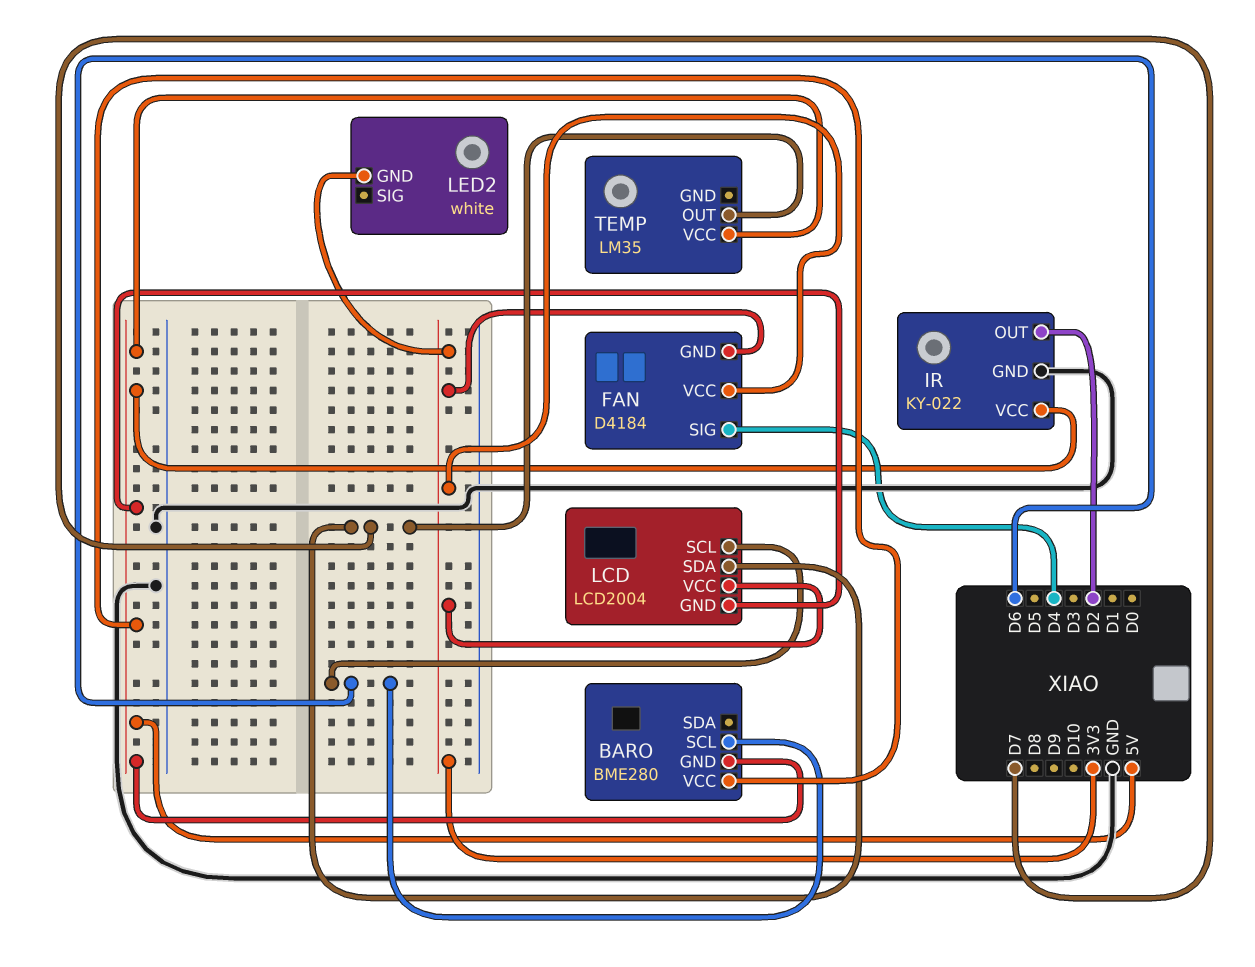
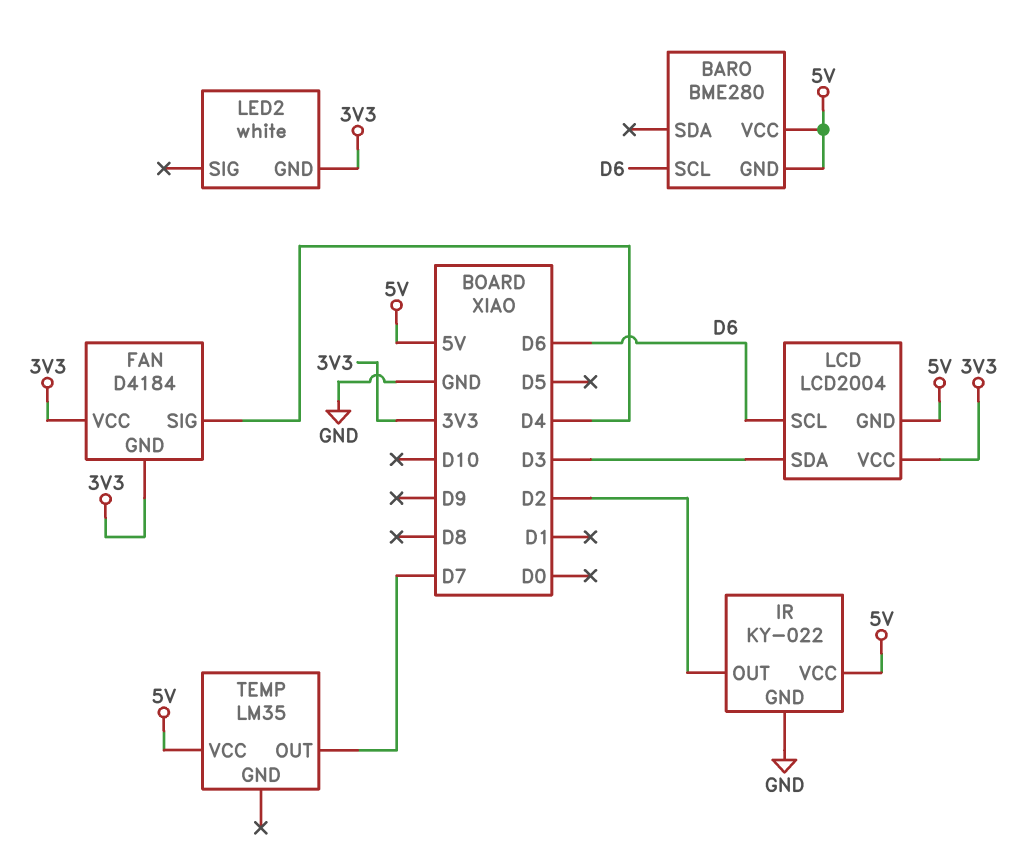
LCD pin SDA: D7 -> D3

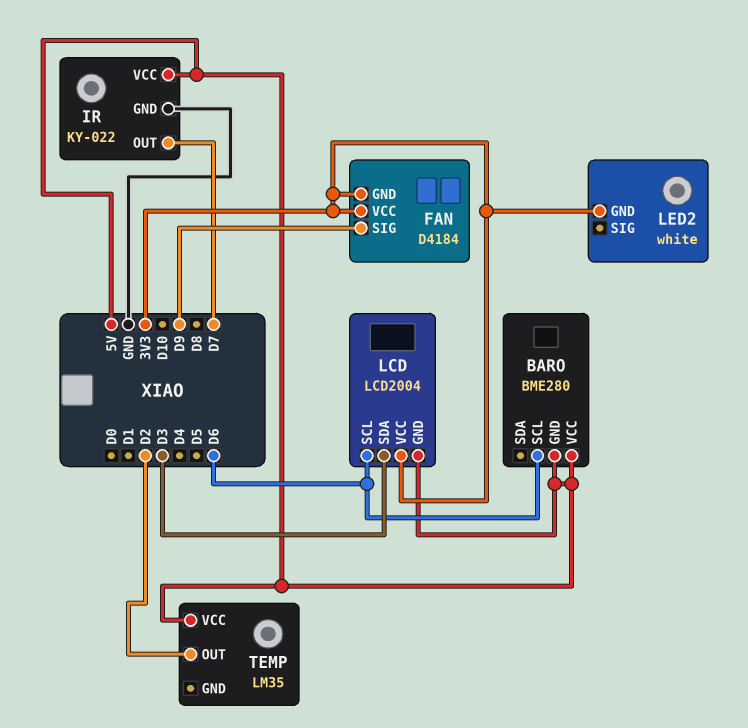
FAN pin SIG: D4 -> D9
IR pin OUT: D2 -> D7
TEMP pin OUT: D7 -> D2

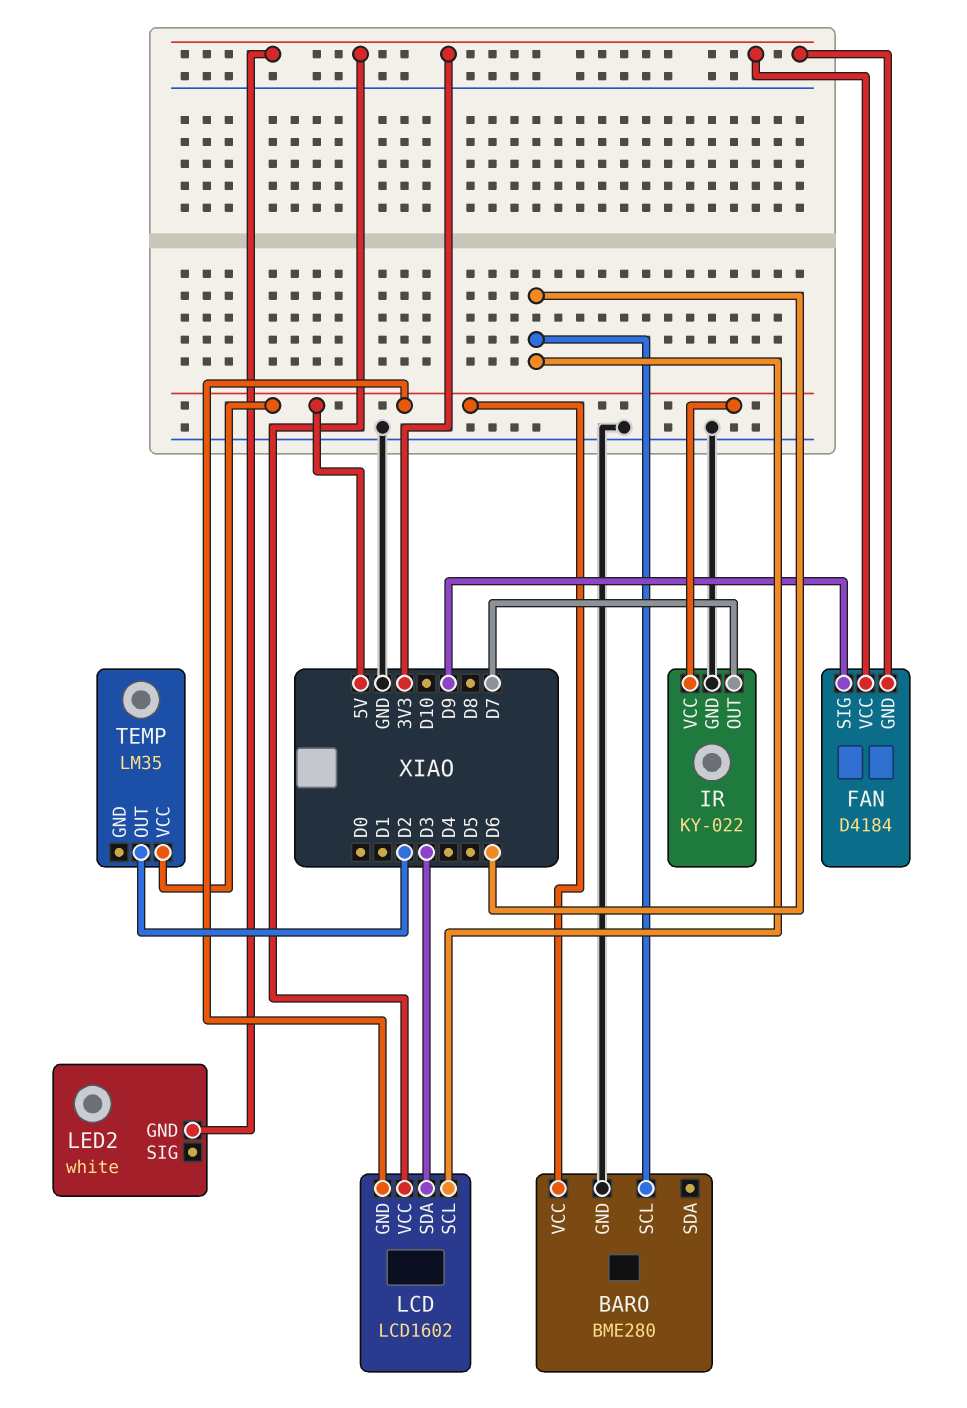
BARO pin GND: 5V -> GND
LCD: LCD2004 -> LCD1602

